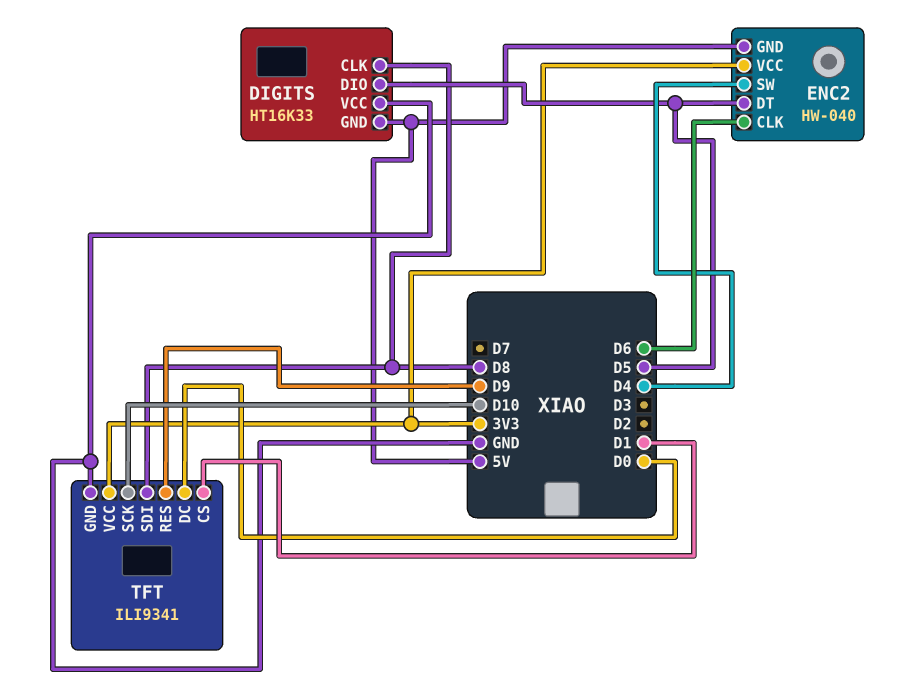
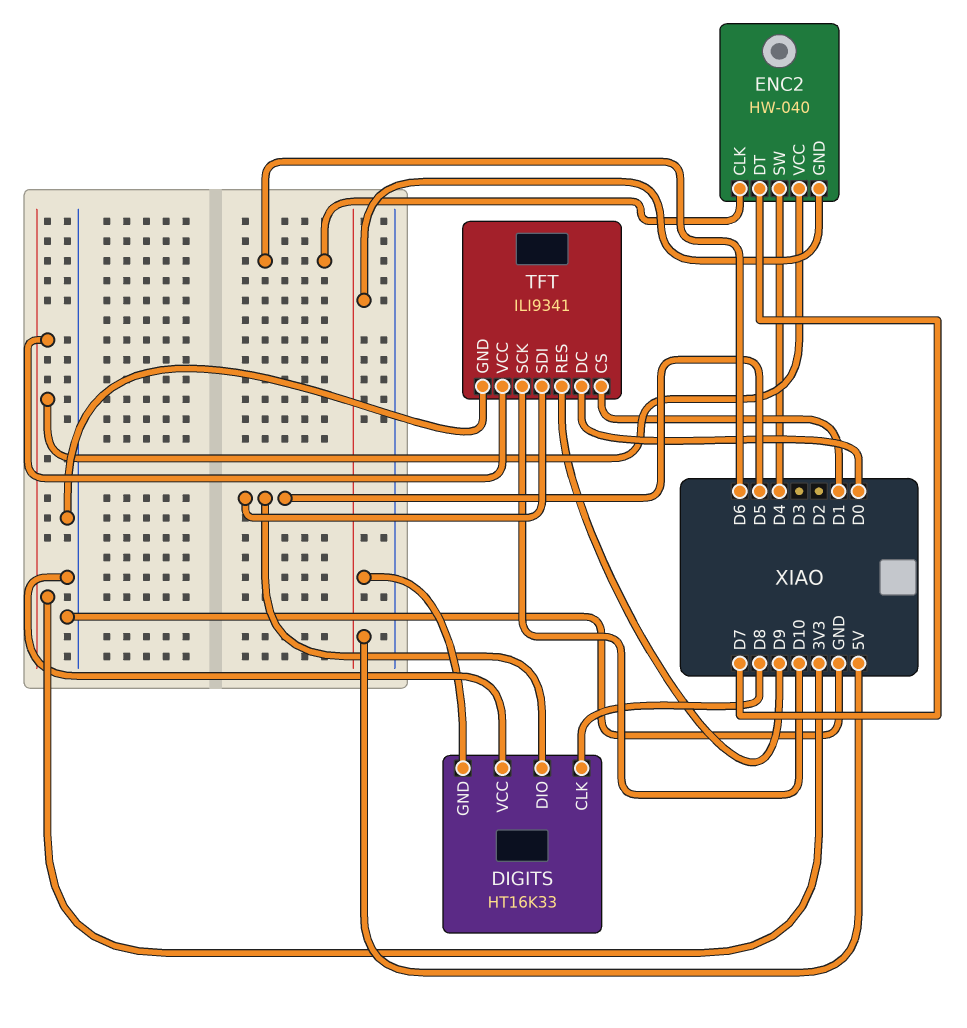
ENC2 pin DT: D5 -> D7
TFT pin SDI: D8 -> D5

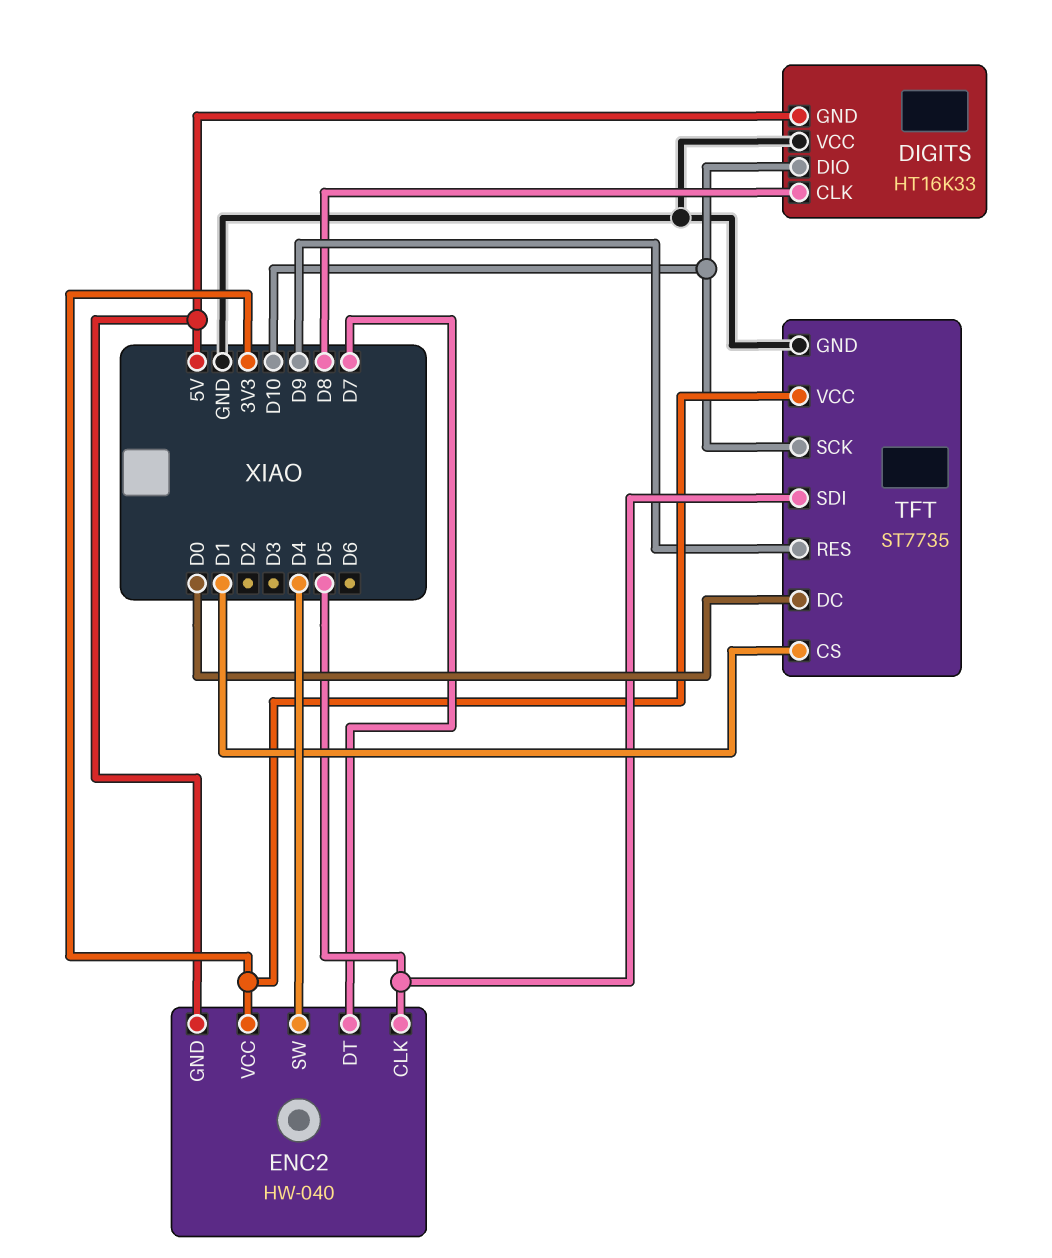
DIGITS pin DIO: D5 -> D10
ENC2 pin CLK: D6 -> D5
TFT: ILI9341 -> ST7735

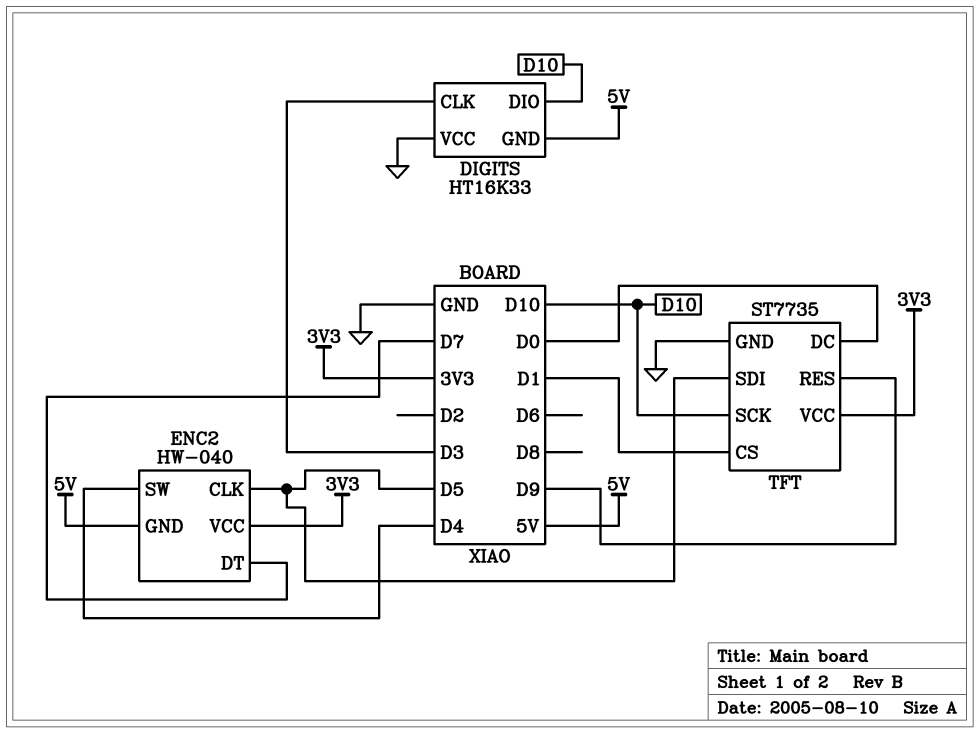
DIGITS pin CLK: D8 -> D3

